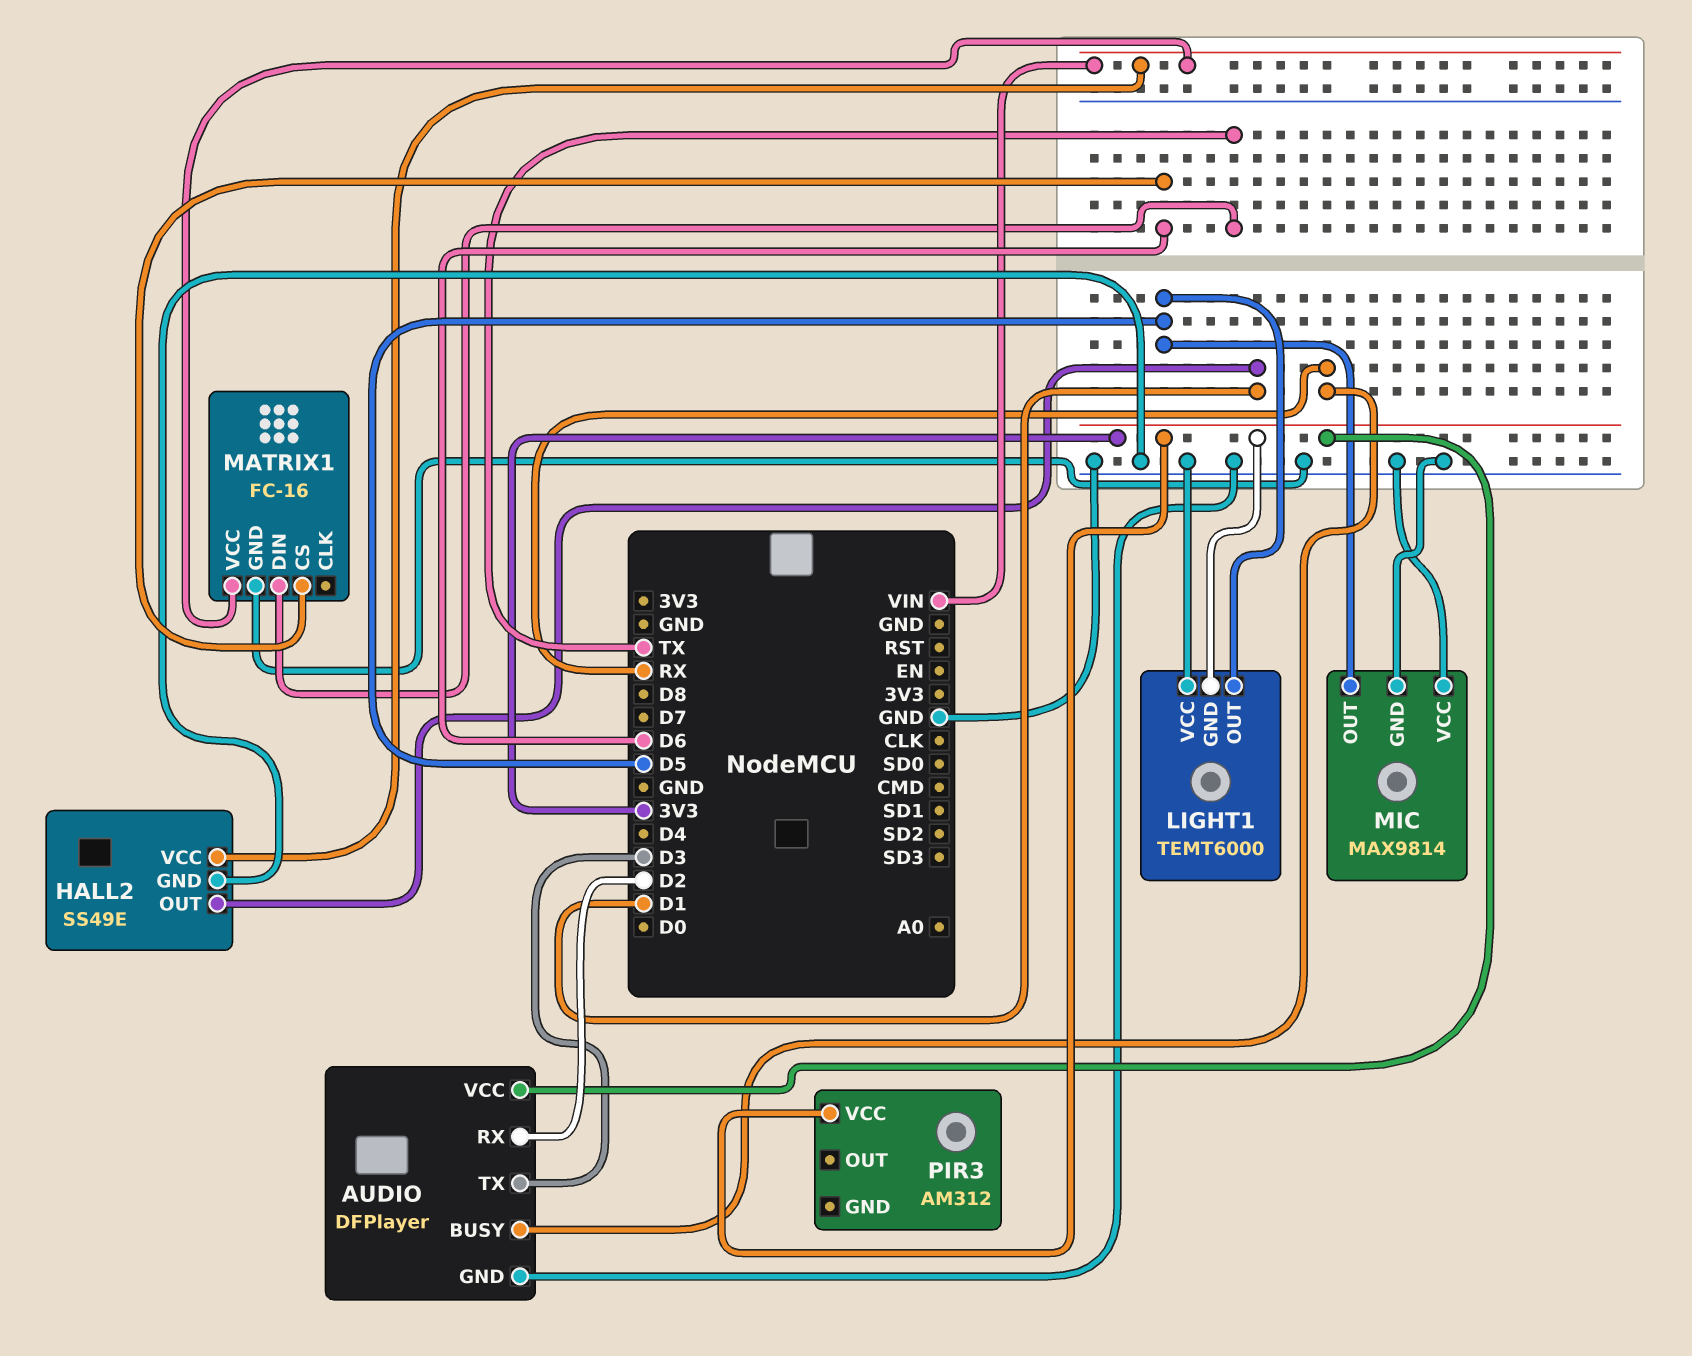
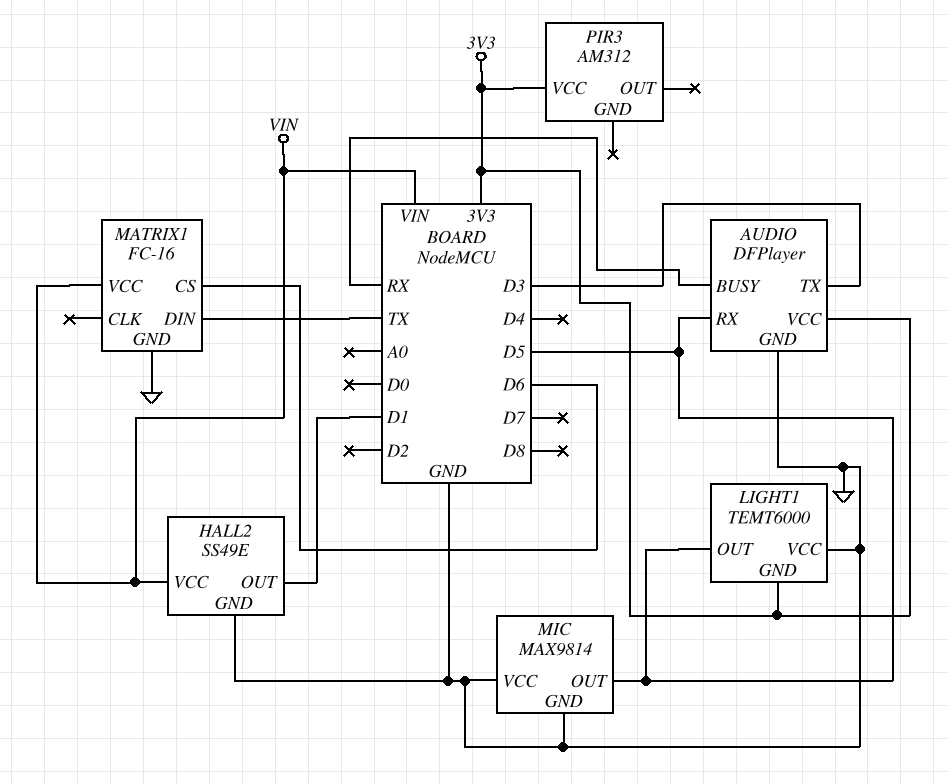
AUDIO pin RX: D2 -> D5

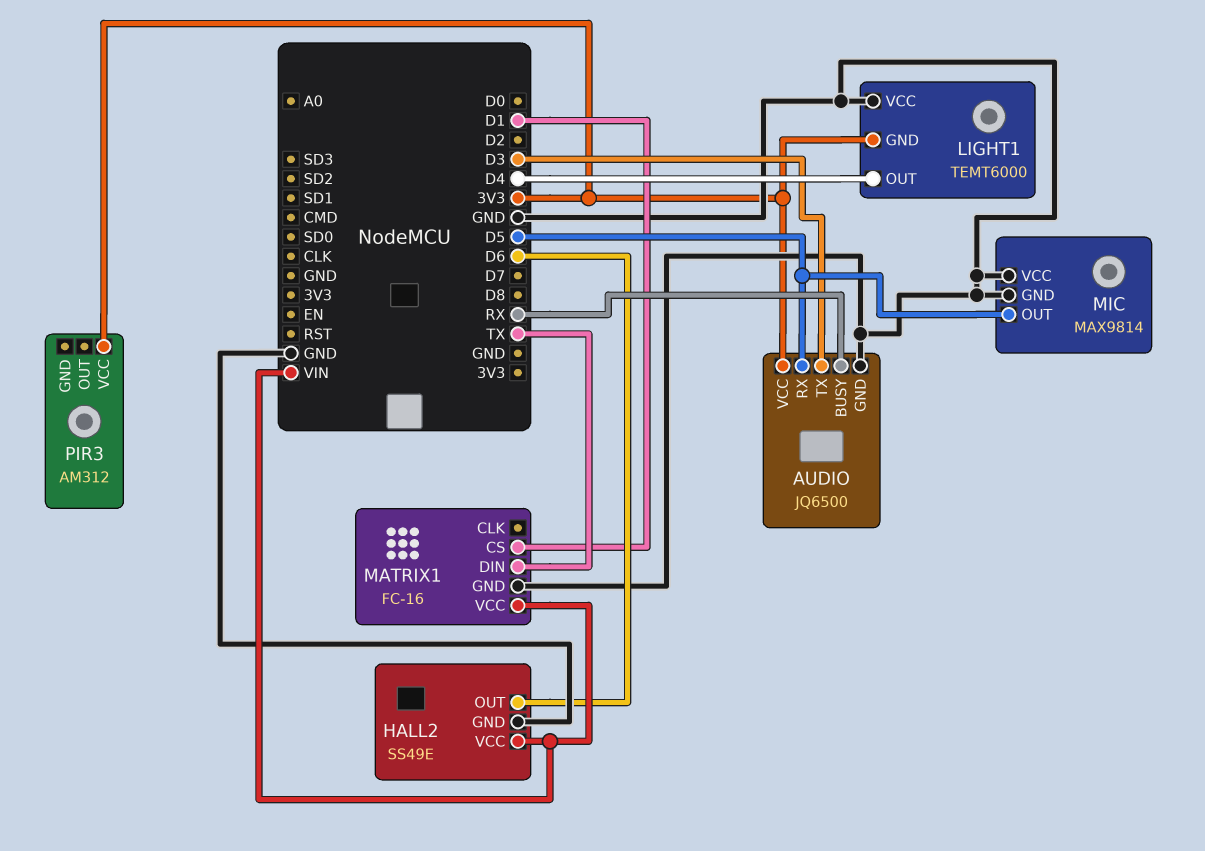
AUDIO: DFPlayer -> JQ6500
HALL2 pin OUT: D1 -> D6
LIGHT1 pin OUT: D5 -> D4
MATRIX1 pin CS: D6 -> D1

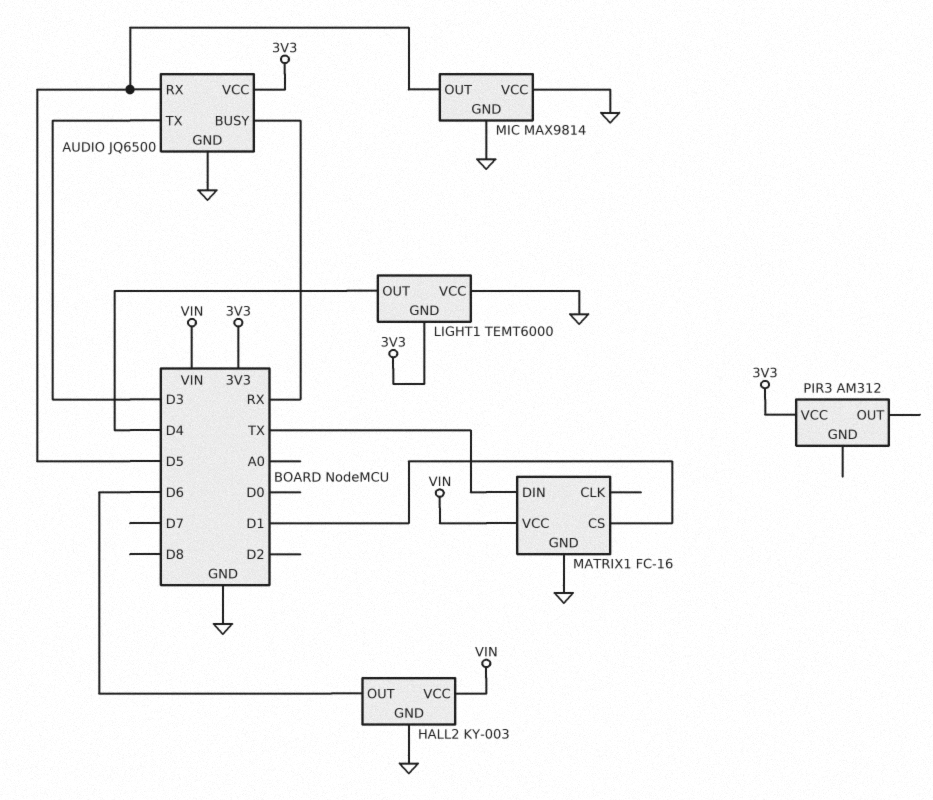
HALL2: SS49E -> KY-003

